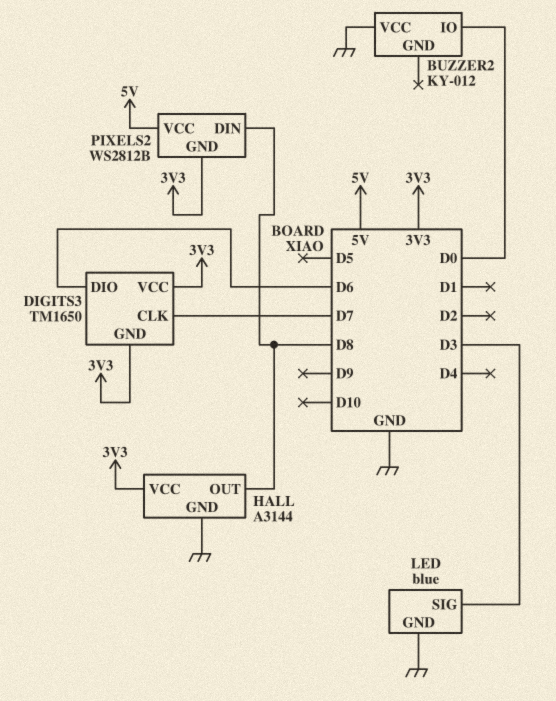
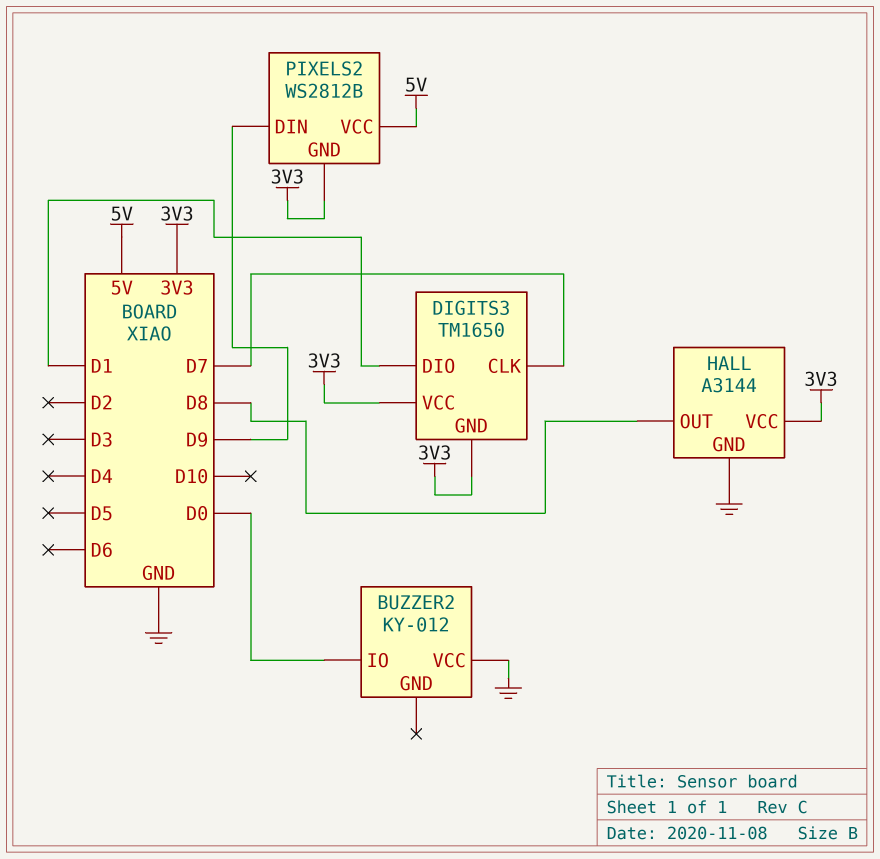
DIGITS3 pin DIO: D6 -> D1
LED: blue -> none
LED pin GND: GND -> none
LED pin SIG: D3 -> none
PIXELS2 pin DIN: D8 -> D9

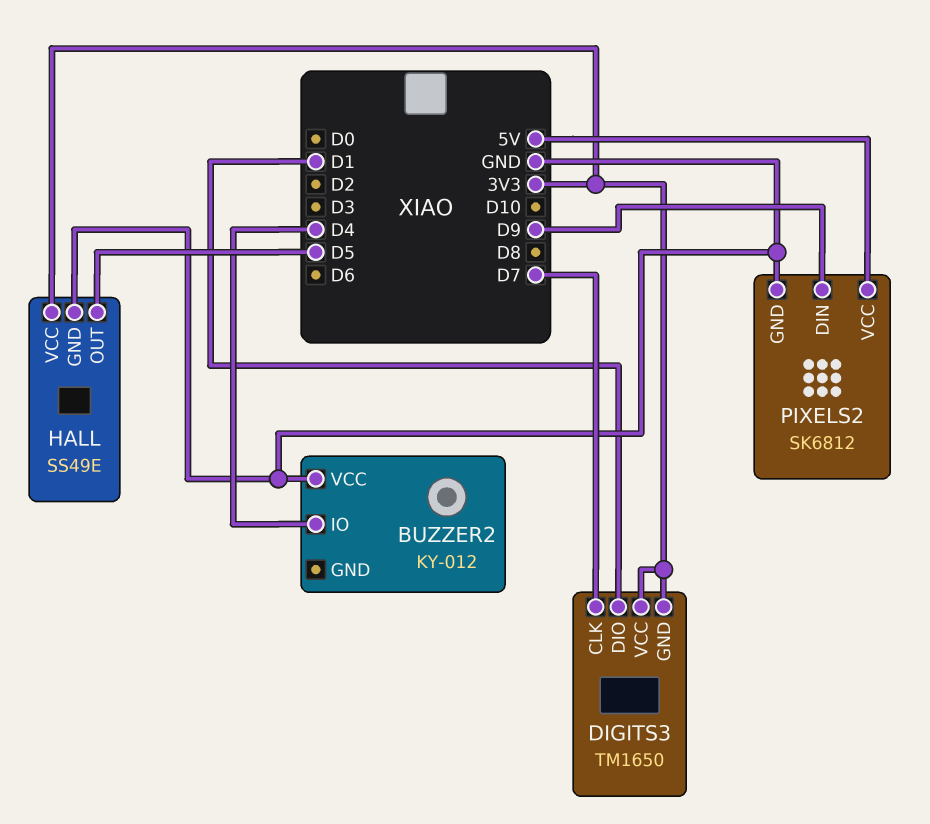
BUZZER2 pin IO: D0 -> D4
HALL: A3144 -> SS49E
HALL pin OUT: D8 -> D5
PIXELS2: WS2812B -> SK6812
PIXELS2 pin GND: 3V3 -> GND

